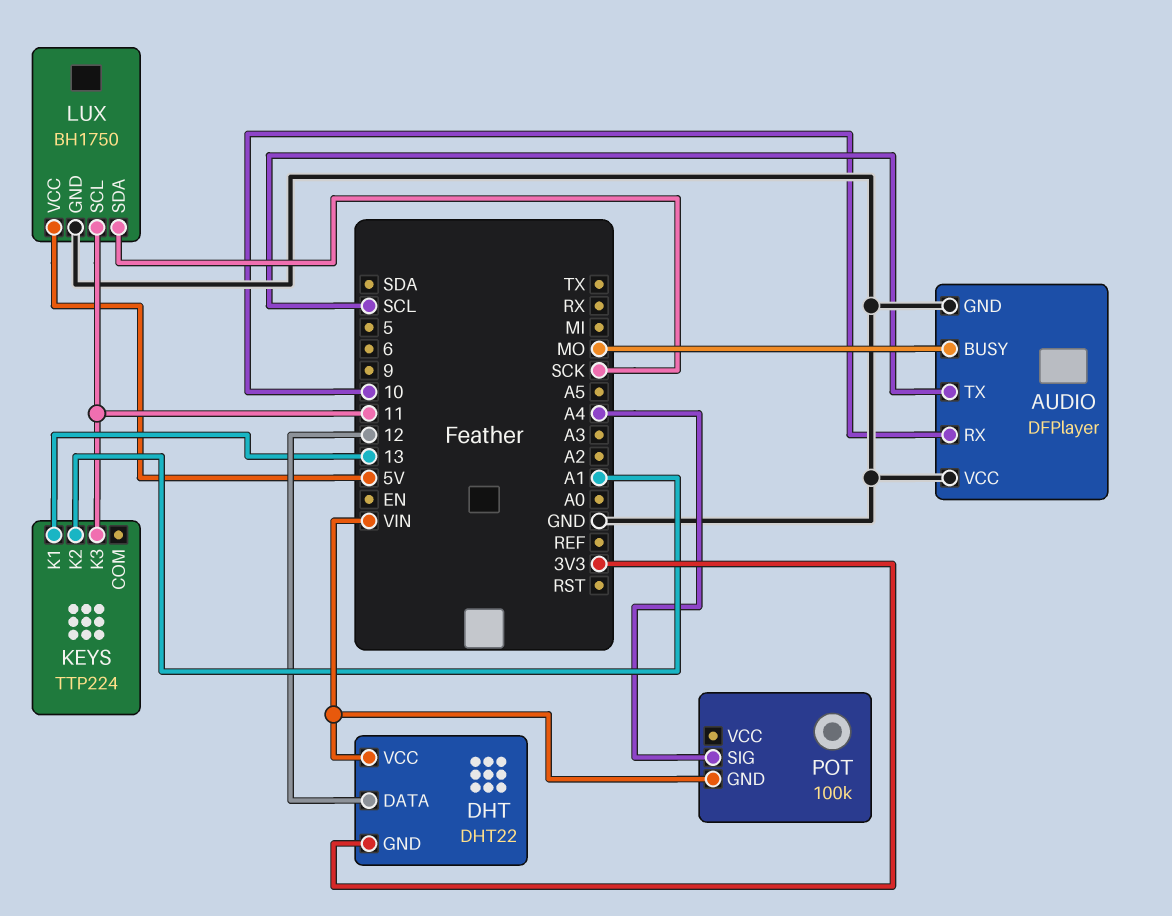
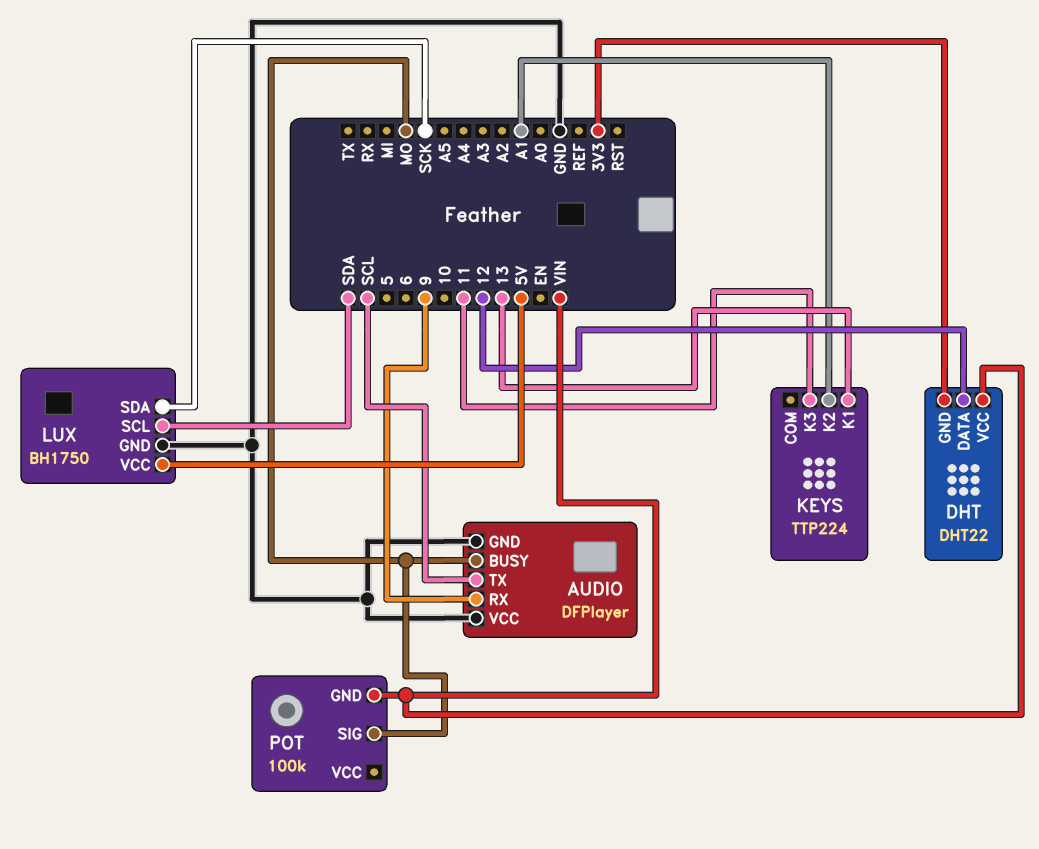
AUDIO pin RX: 10 -> 9
LUX pin SCL: 11 -> SDA
POT pin SIG: A4 -> MO

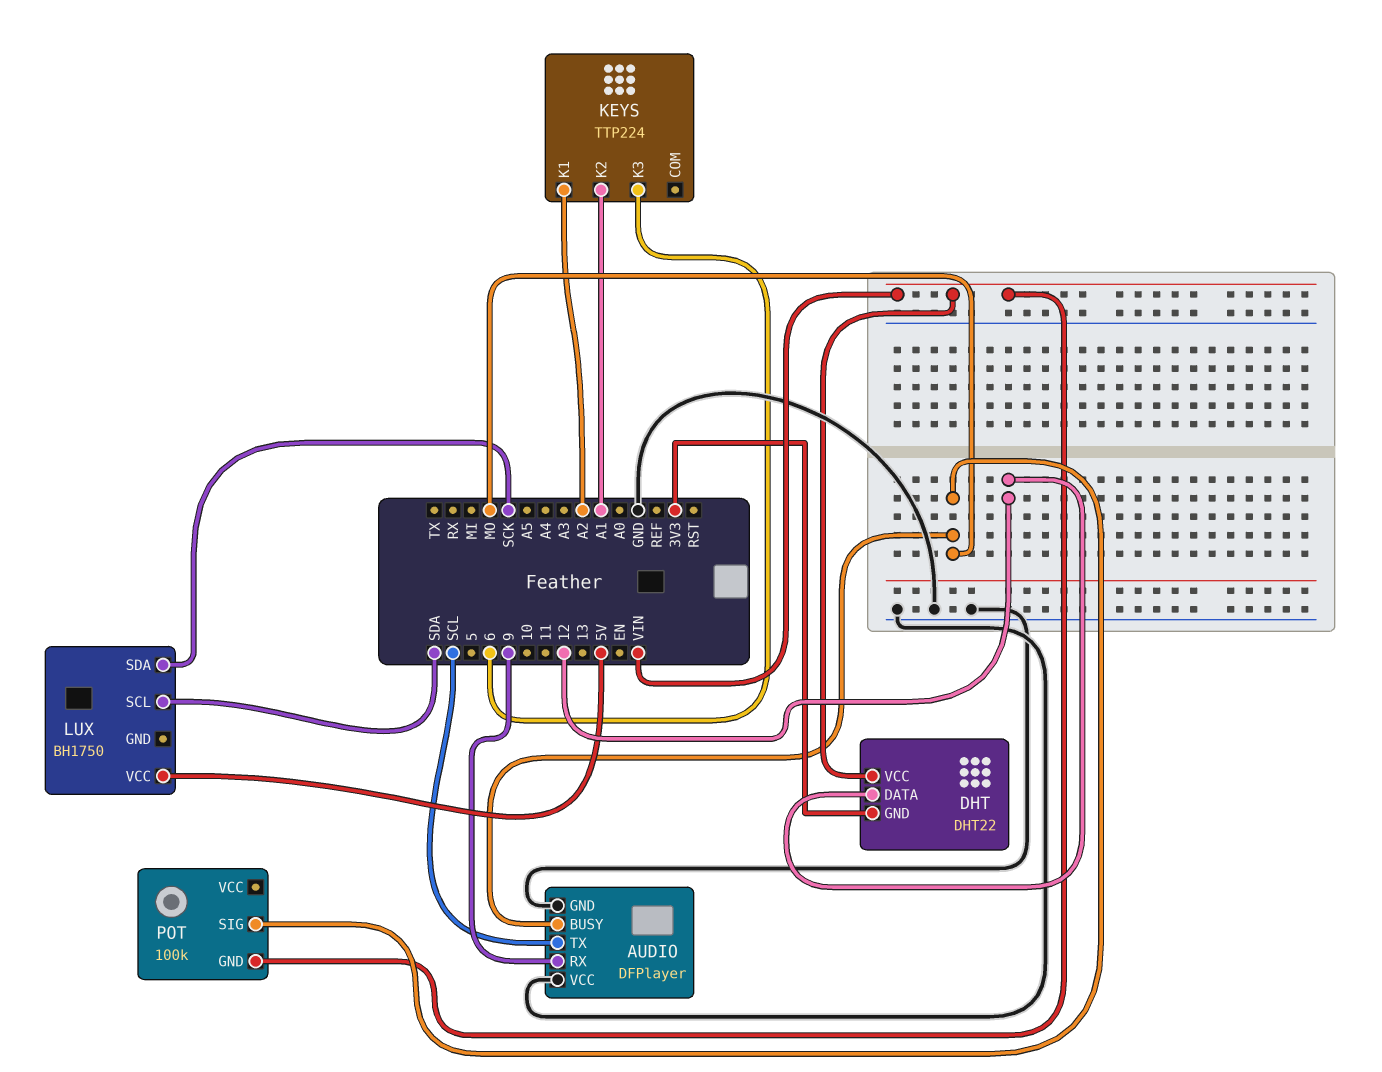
KEYS pin K1: 13 -> A2
KEYS pin K3: 11 -> 6
LUX pin GND: GND -> none

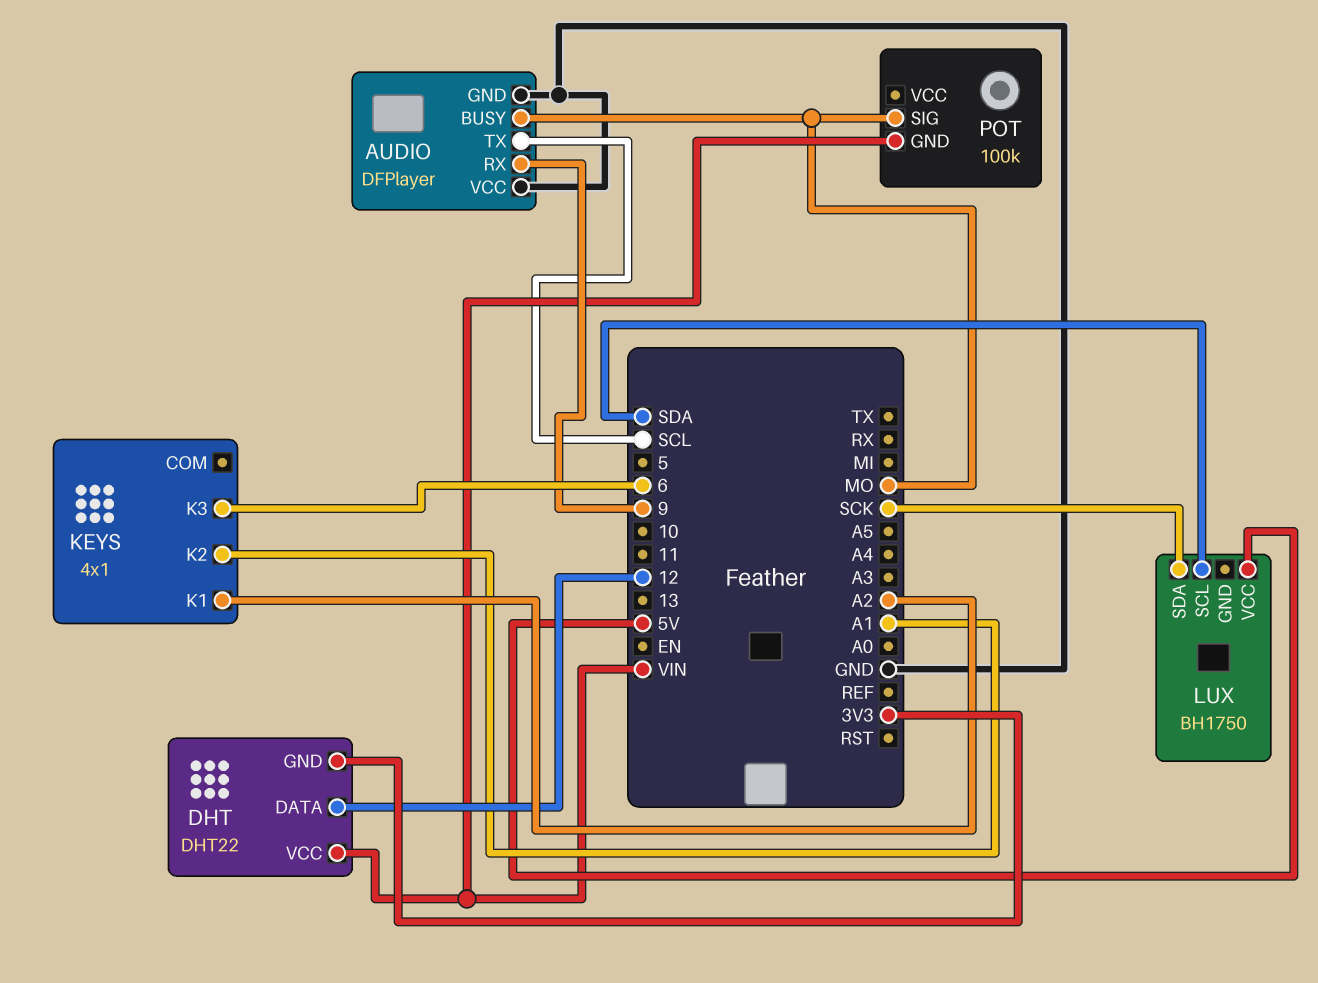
KEYS: TTP224 -> 4x1

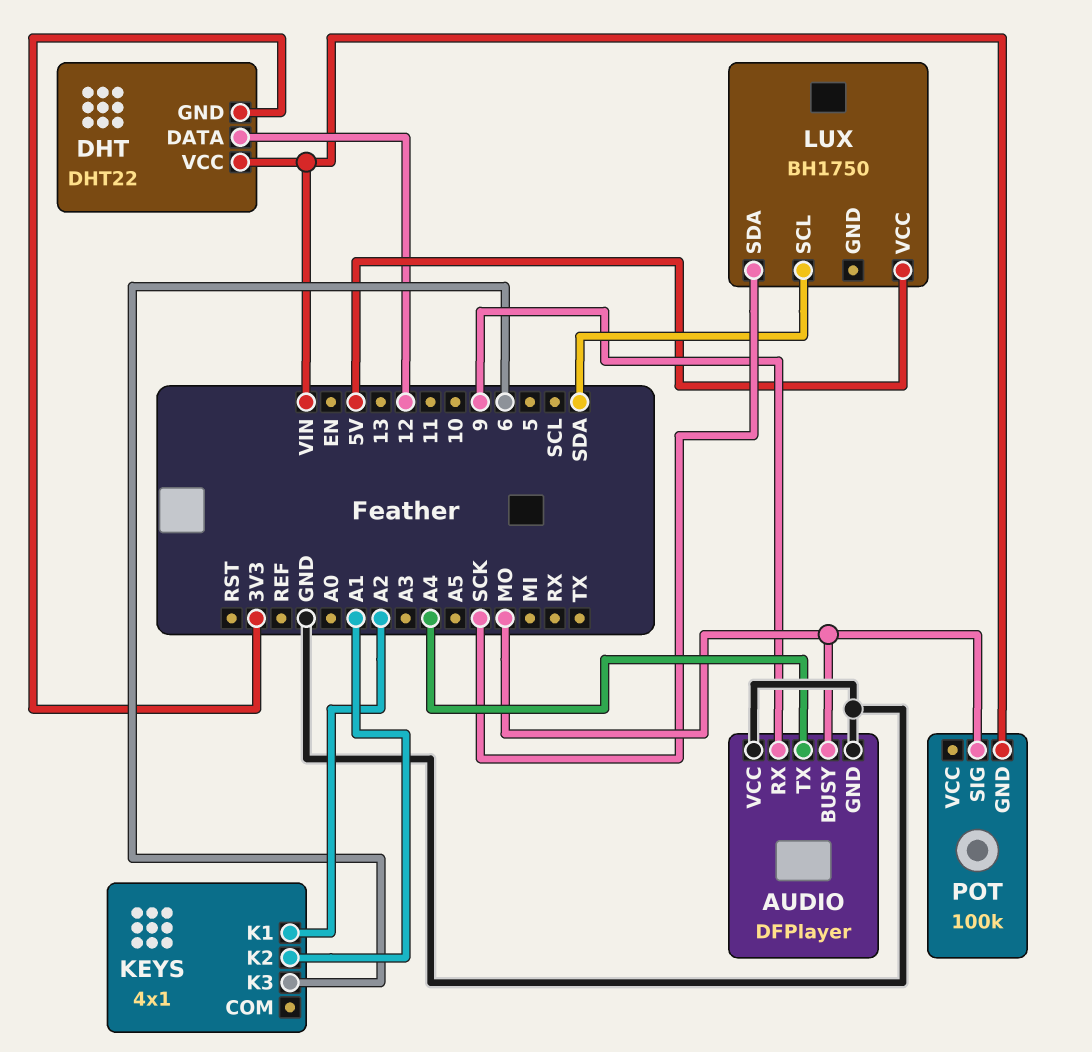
AUDIO pin TX: SCL -> A4

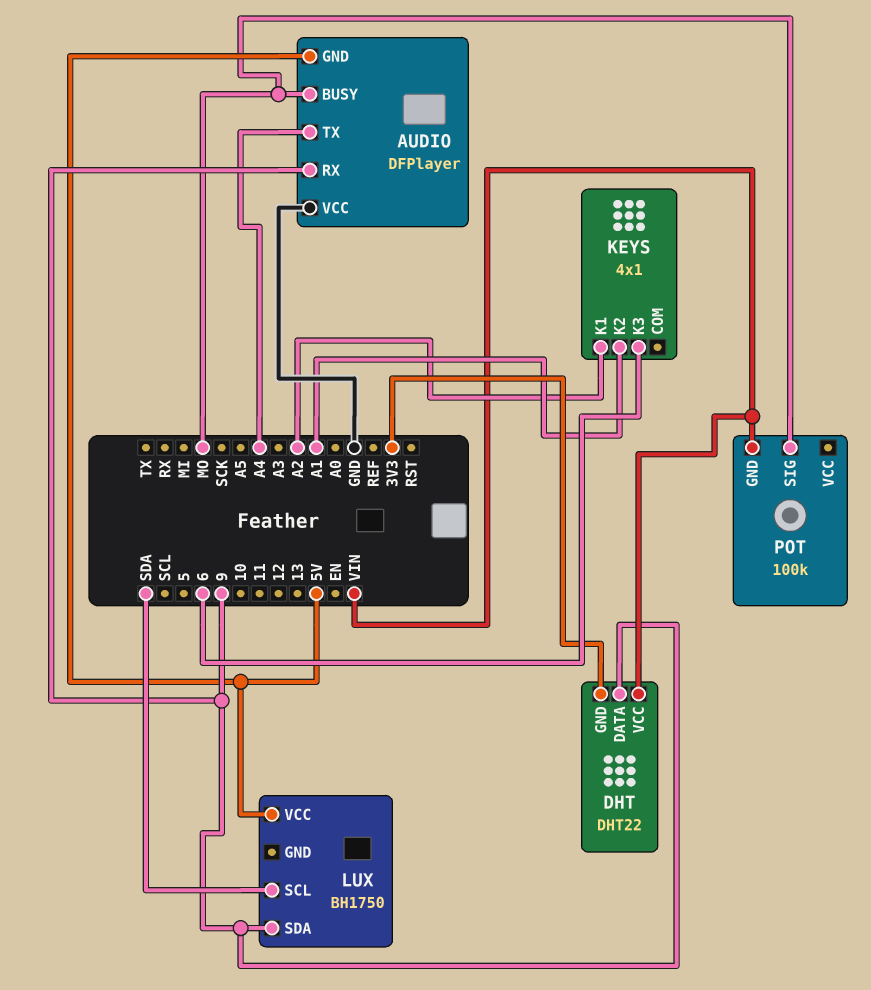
AUDIO pin GND: GND -> 5V
DHT pin DATA: 12 -> 9
LUX pin SDA: SCK -> 9

